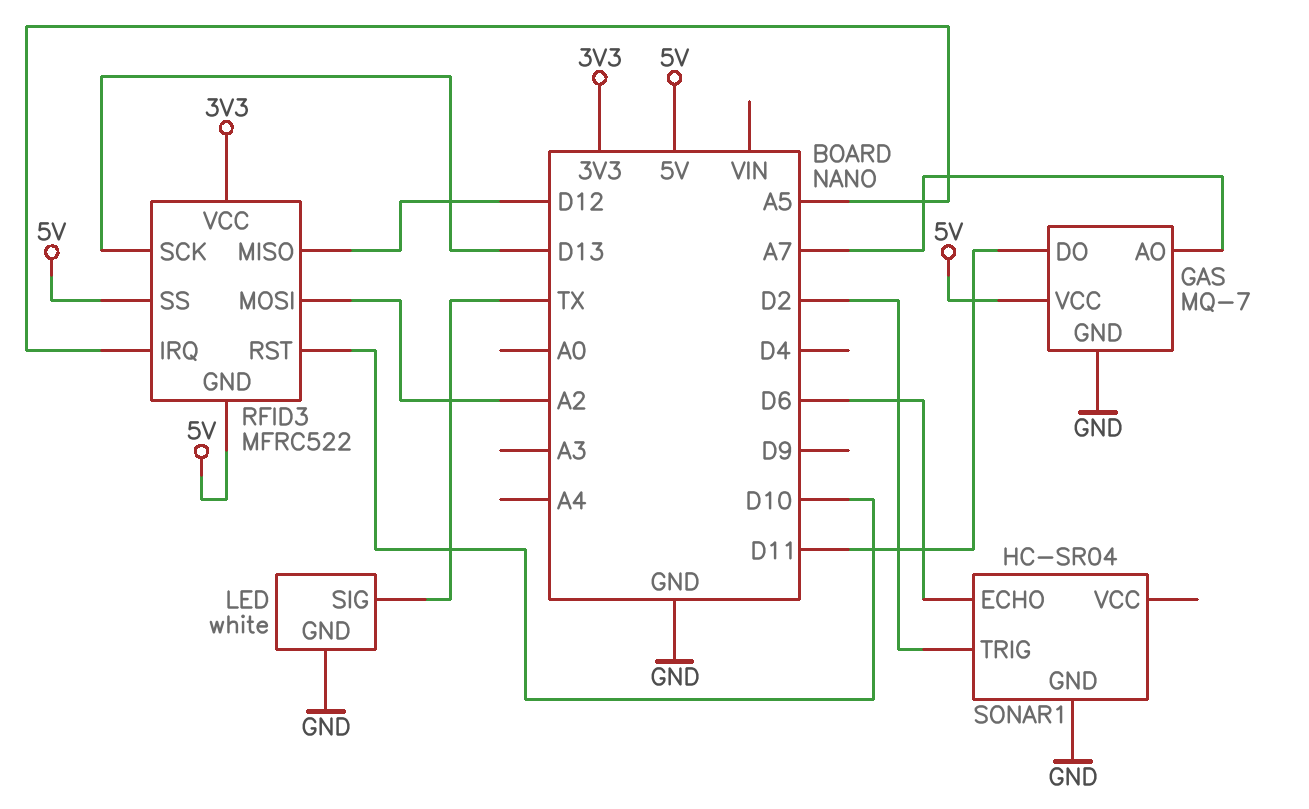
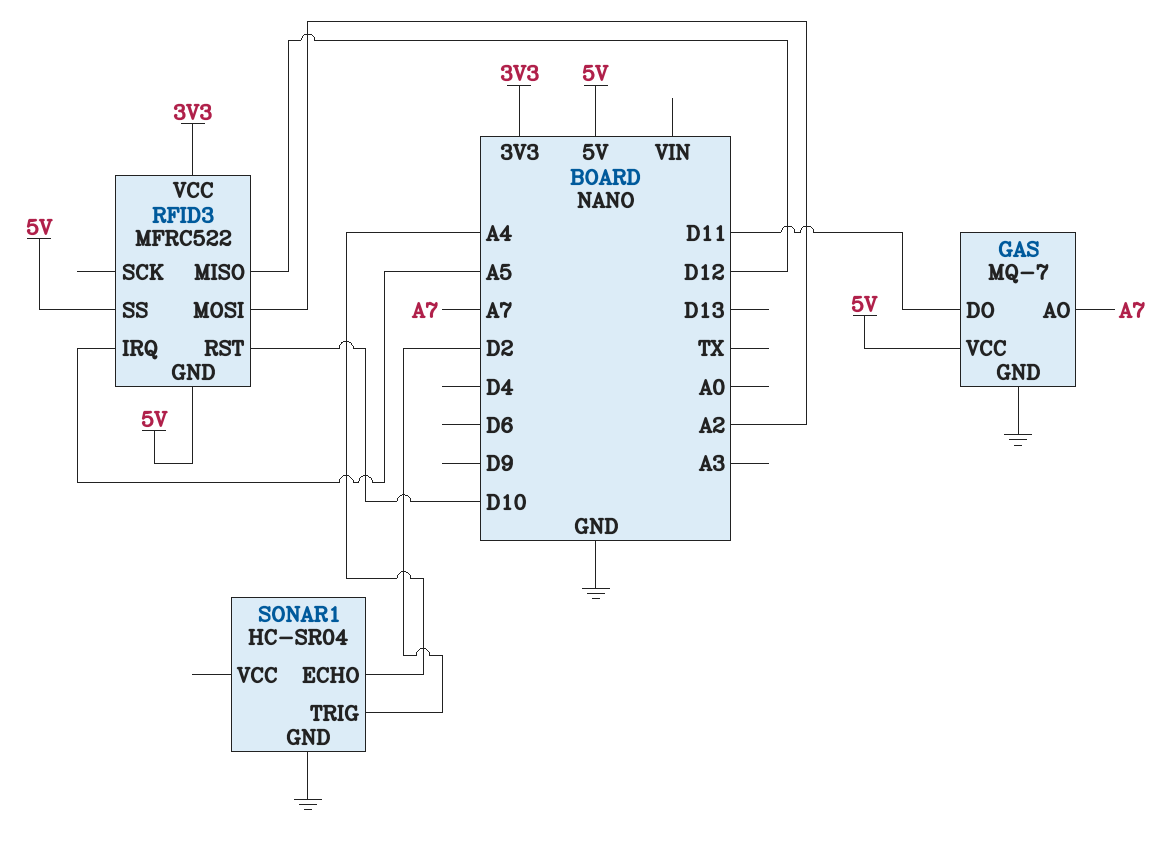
LED: white -> none
LED pin GND: GND -> none
LED pin SIG: TX -> none
RFID3 pin SCK: D13 -> none
SONAR1 pin ECHO: D6 -> A4

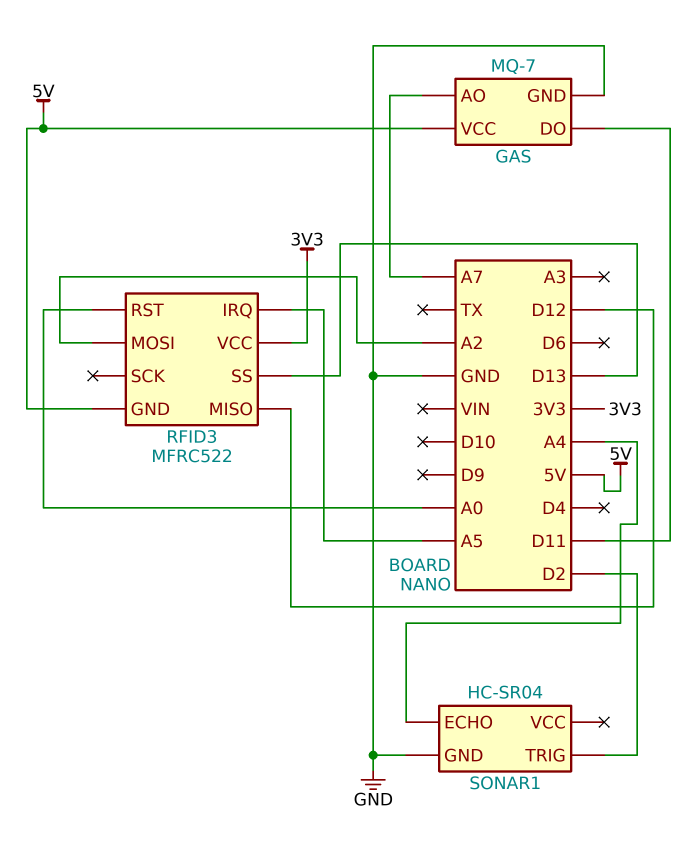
RFID3 pin RST: D10 -> A0
RFID3 pin SS: 5V -> D13

